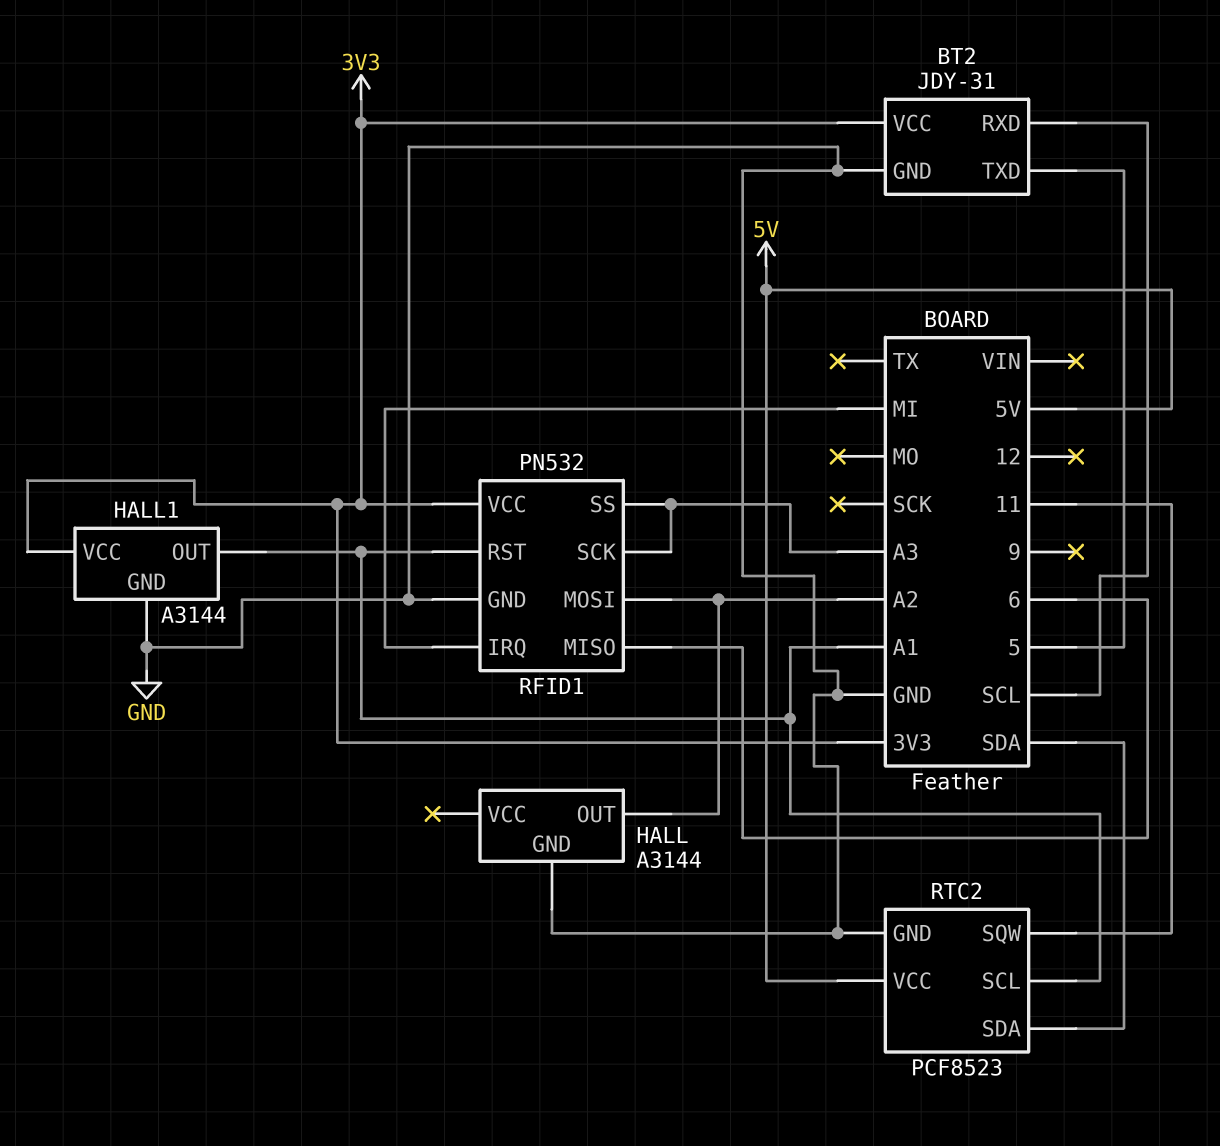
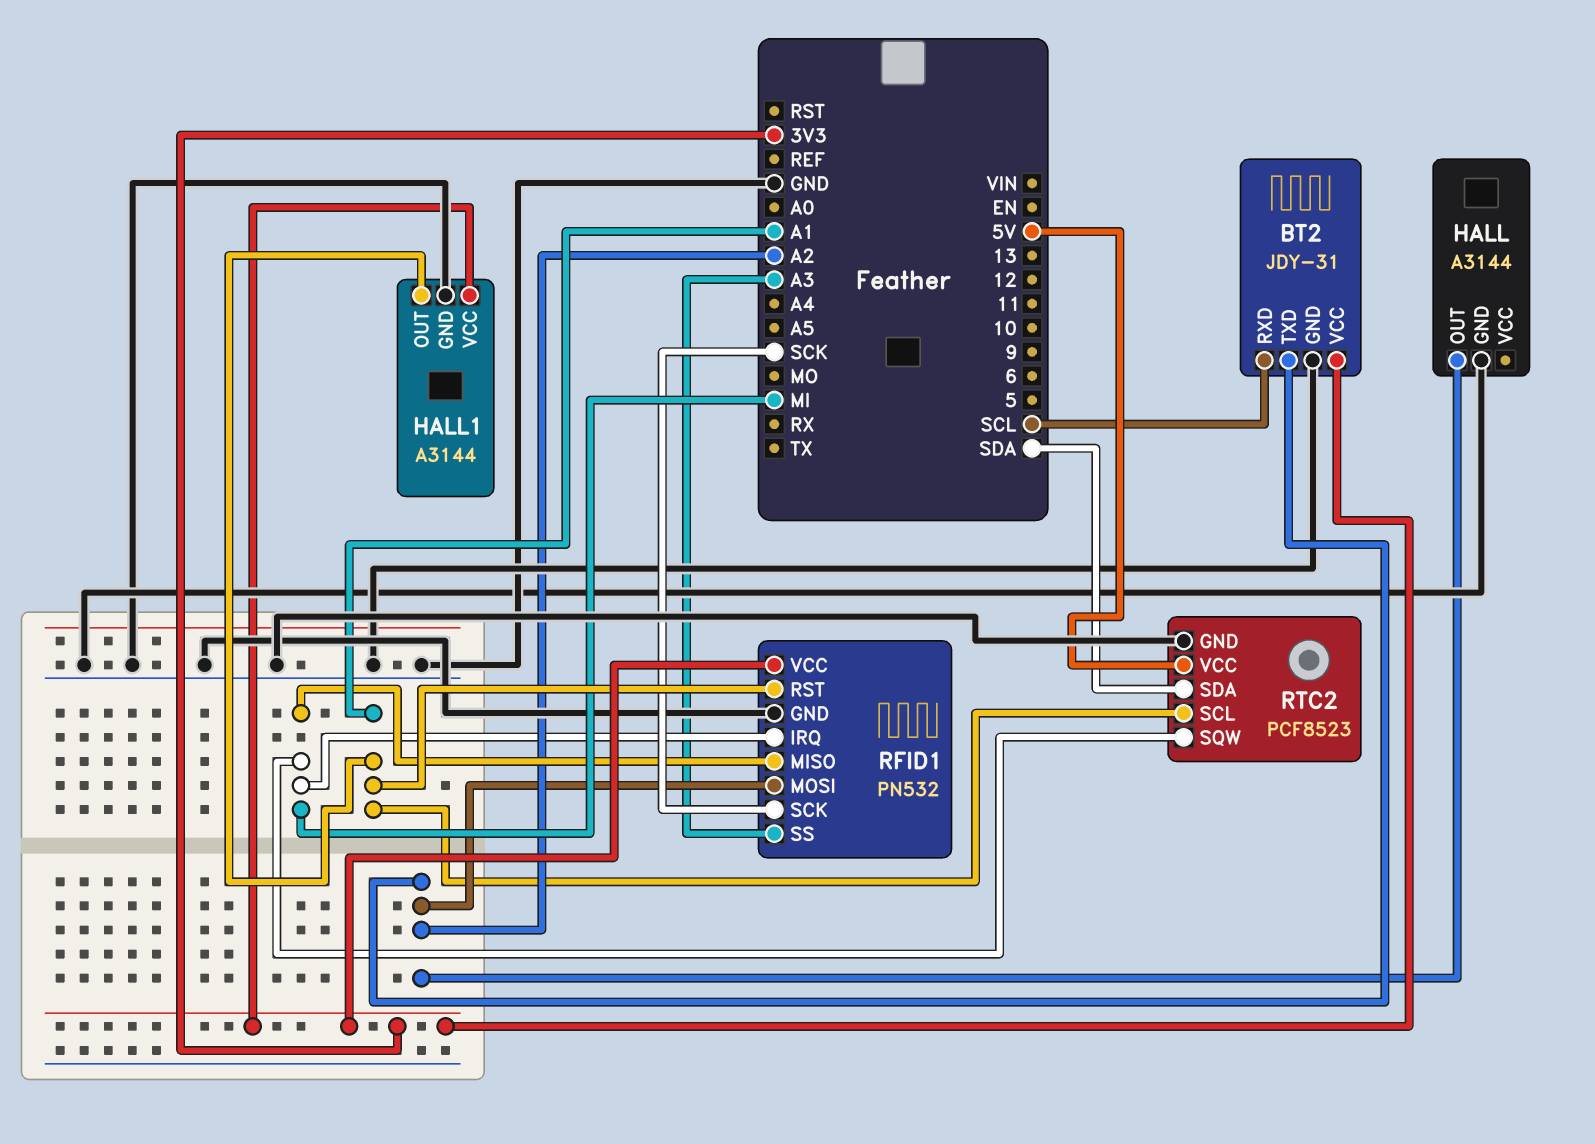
BT2 pin TXD: 5 -> A2
RFID1 pin MISO: 6 -> MI
RFID1 pin SCK: A3 -> SCK
RTC2 pin SQW: 11 -> MI

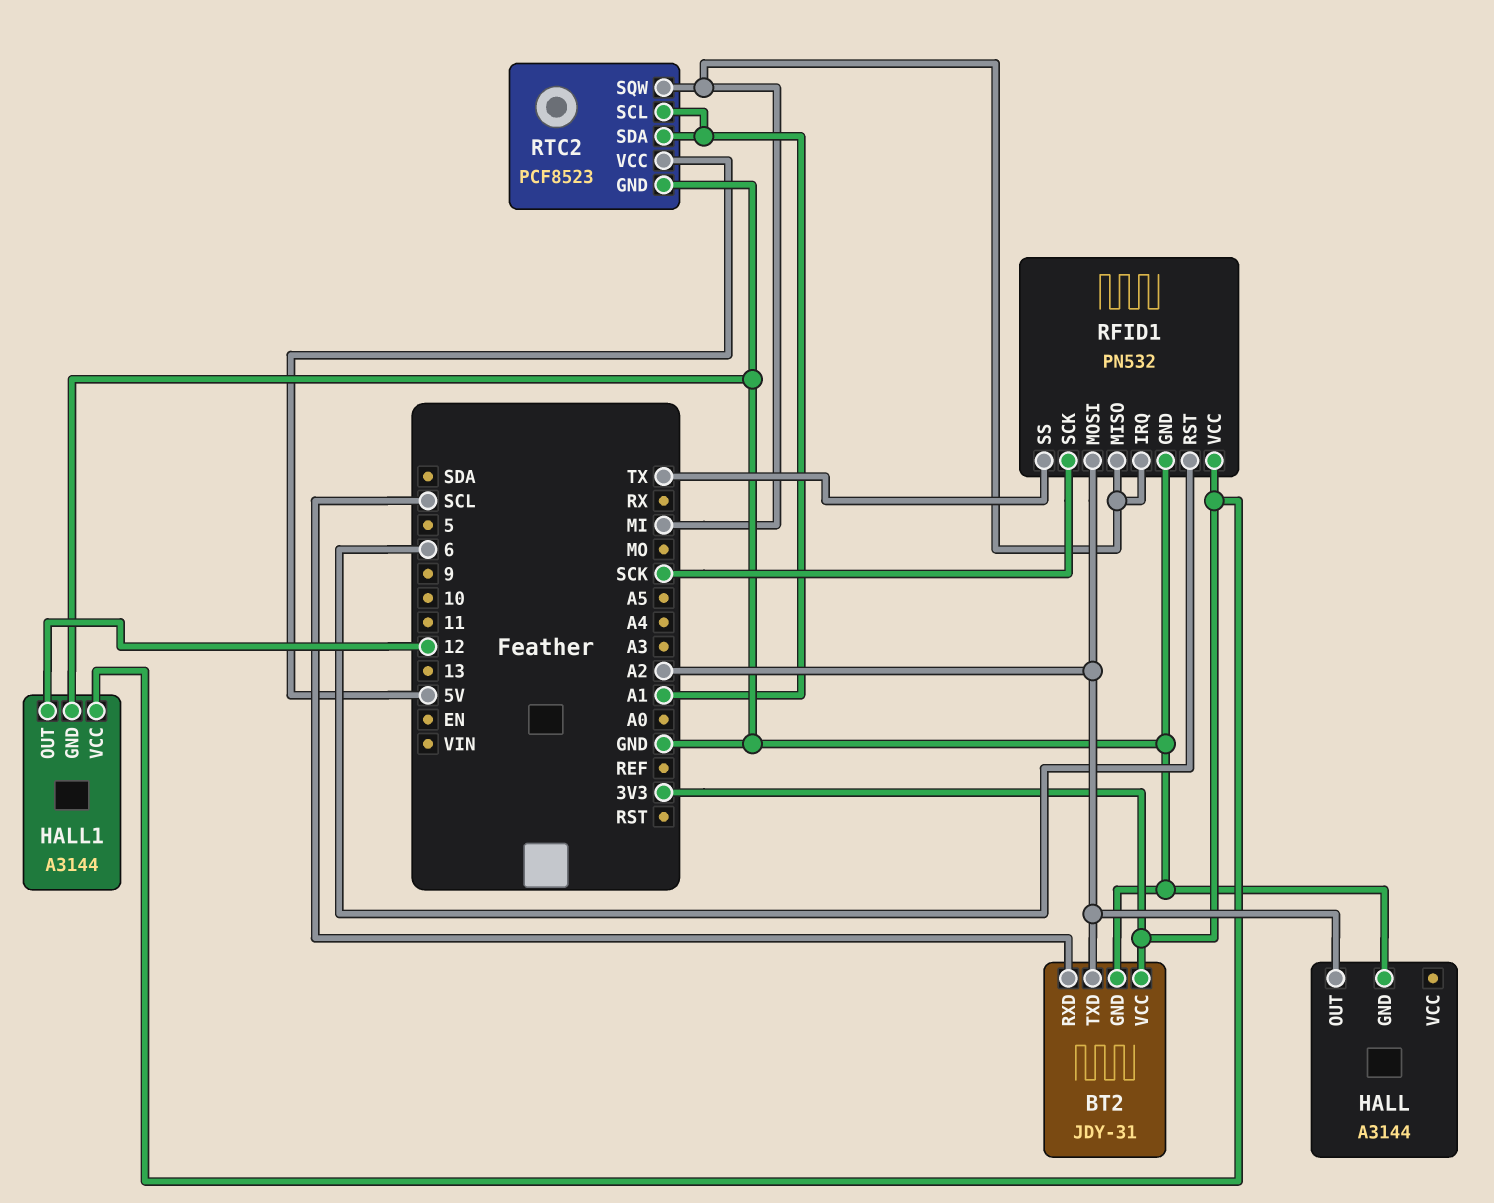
HALL1 pin OUT: A1 -> 12
RFID1 pin RST: A1 -> 6
RFID1 pin SS: A3 -> TX
RTC2 pin SDA: SDA -> A1

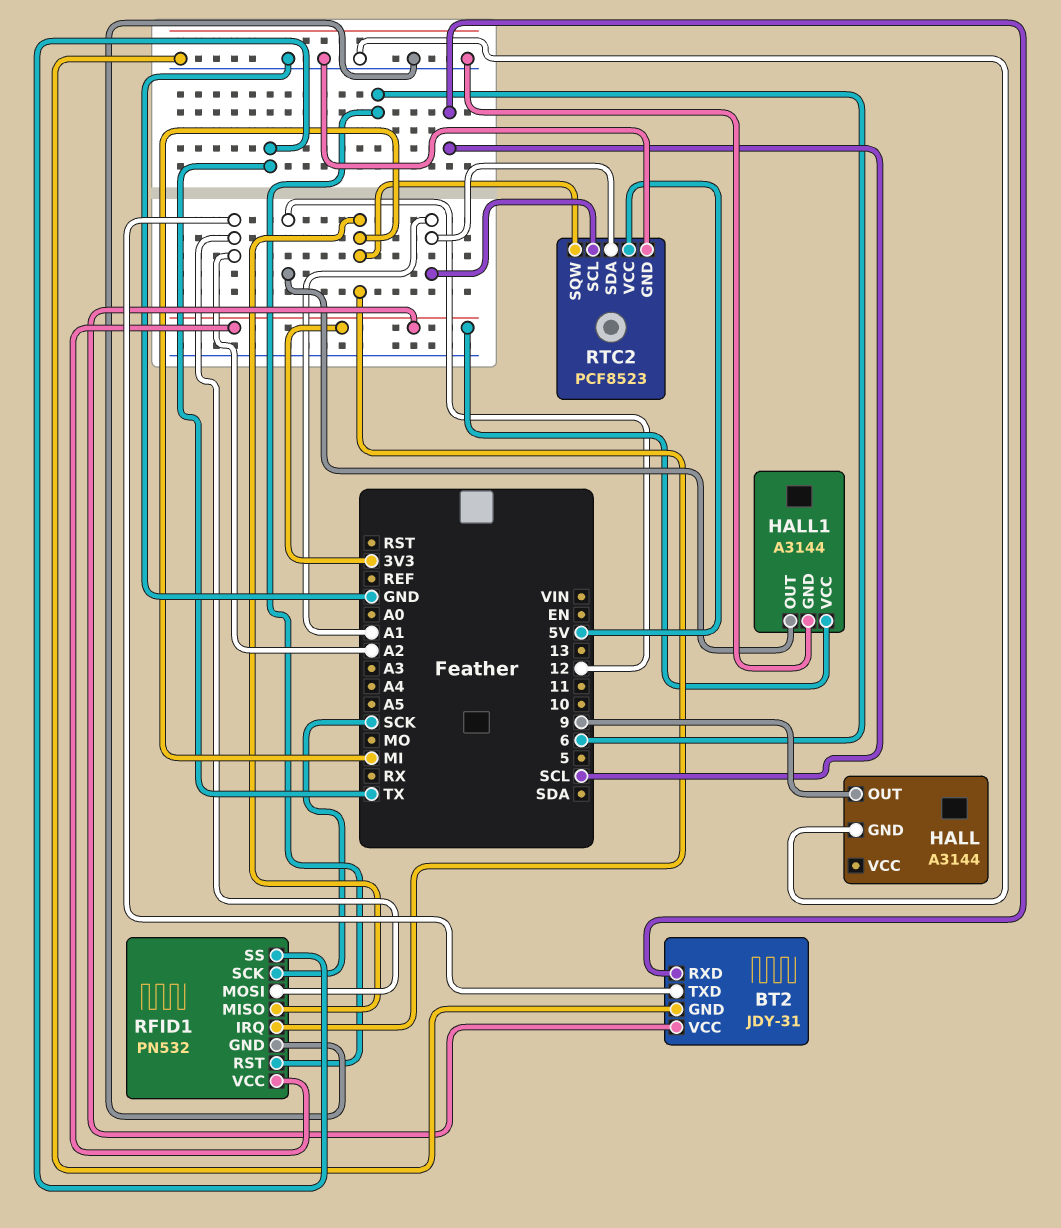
HALL pin OUT: A2 -> 9

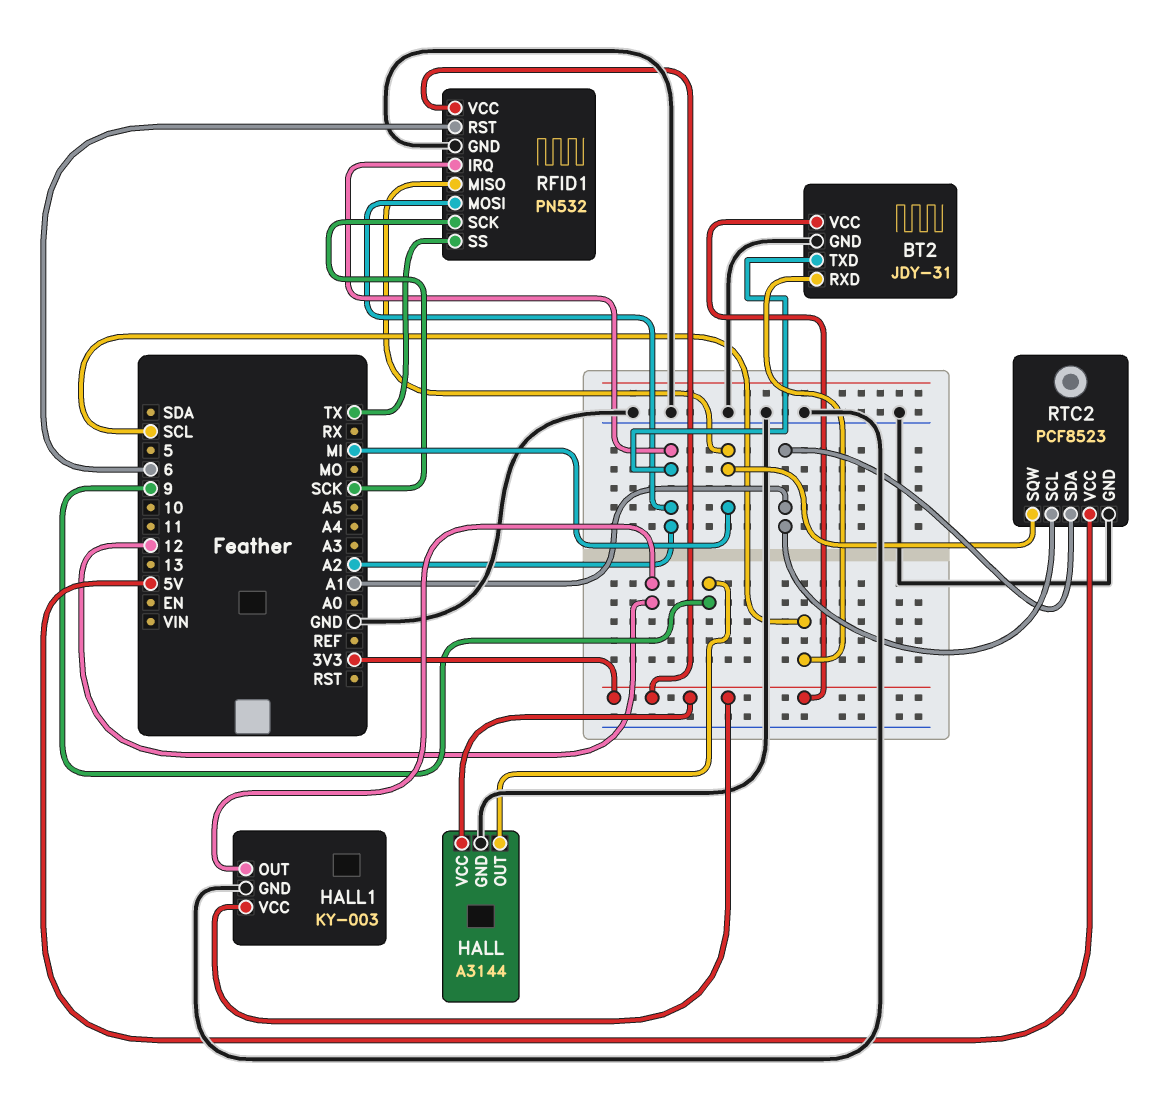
HALL pin VCC: none -> 3V3
HALL1: A3144 -> KY-003
RFID1 pin IRQ: MI -> A2

